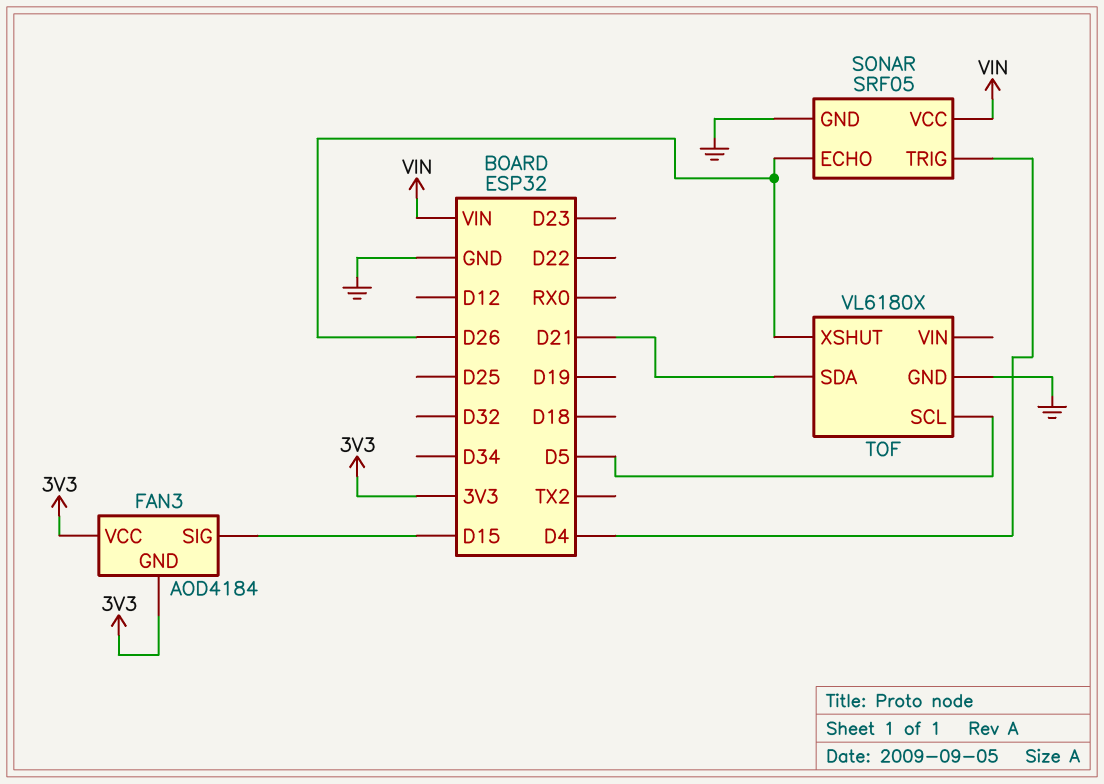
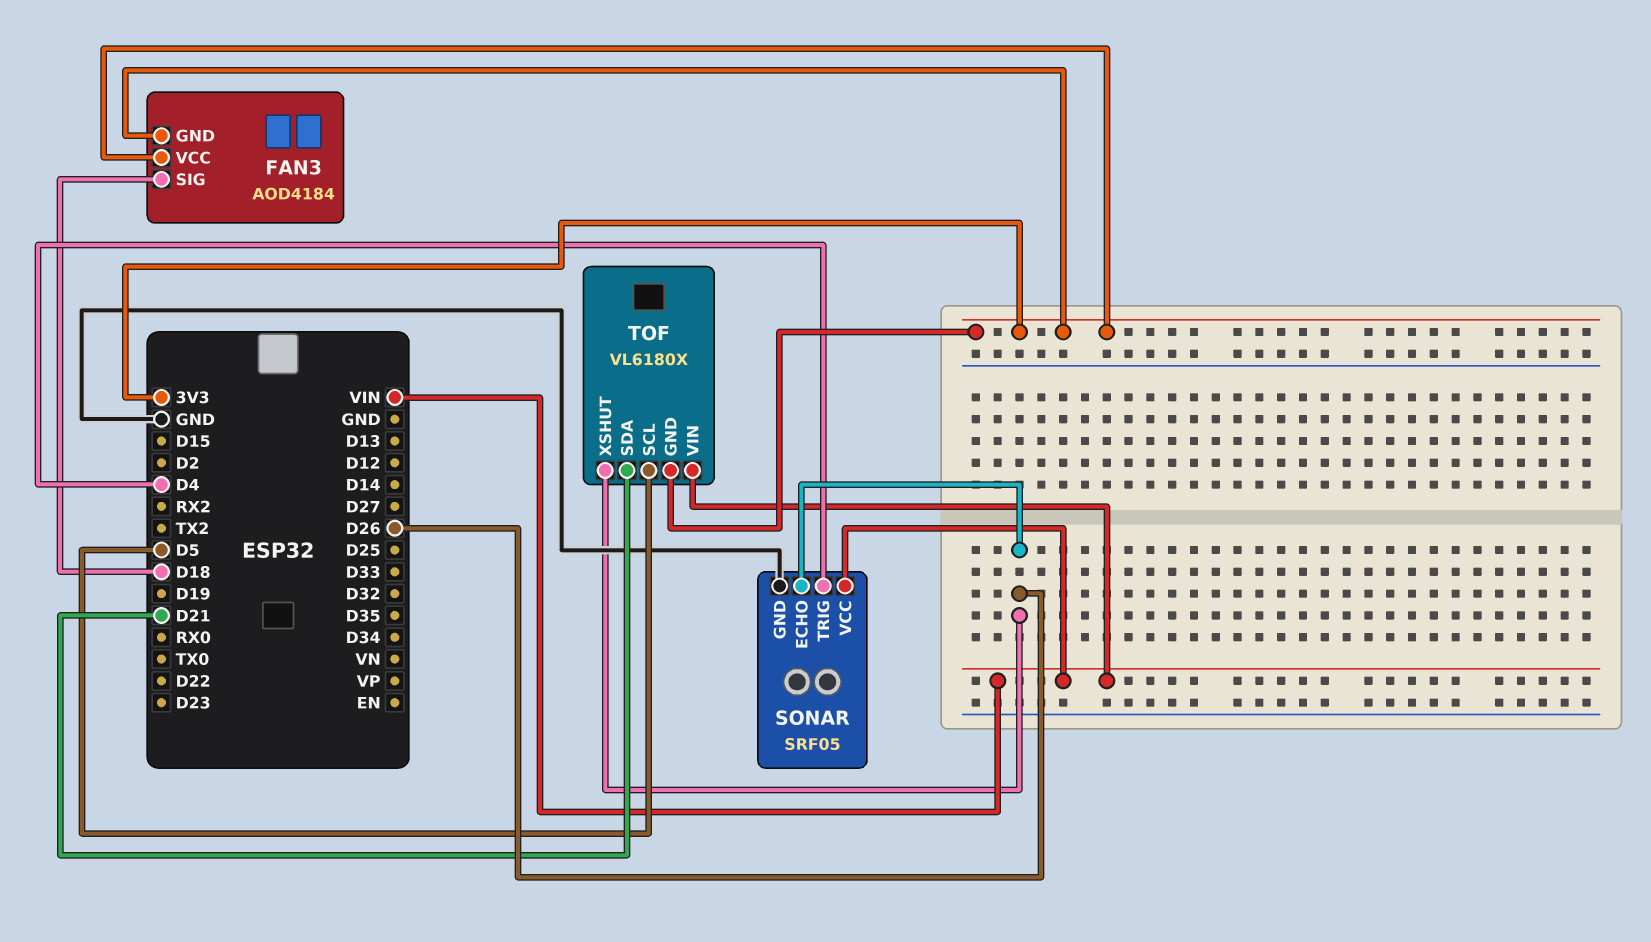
FAN3 pin SIG: D15 -> D18
TOF pin GND: GND -> 3V3
TOF pin VIN: none -> VIN

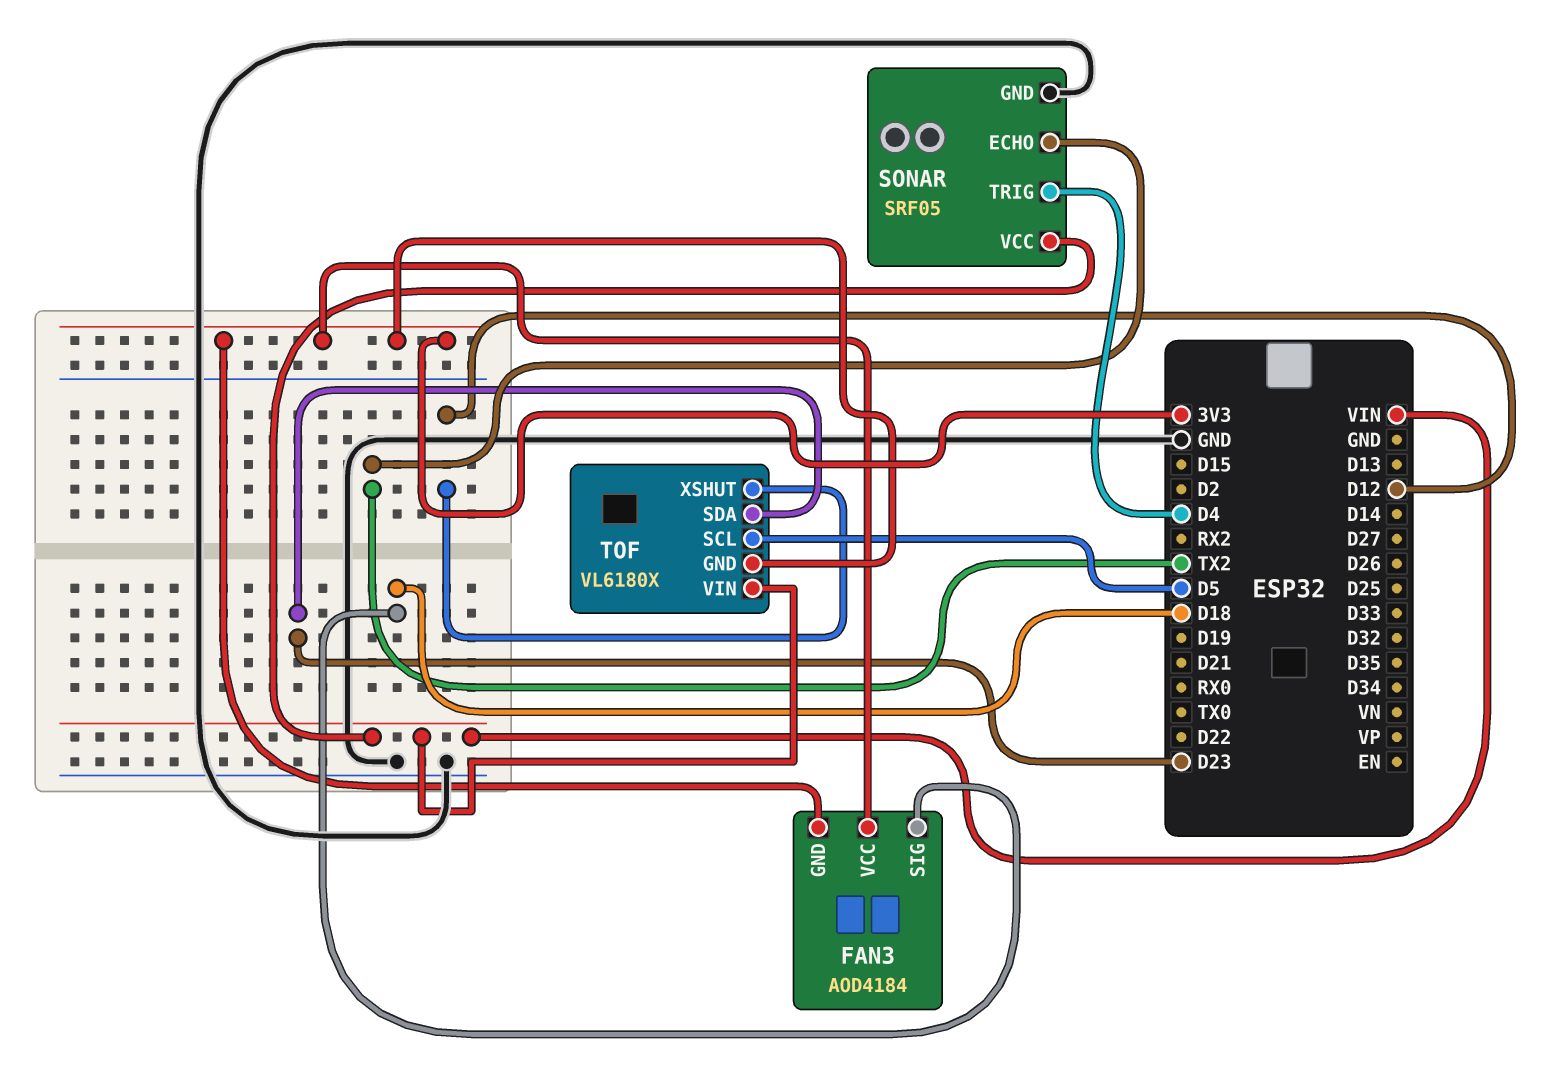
SONAR pin ECHO: D26 -> TX2
TOF pin SDA: D21 -> D23
TOF pin XSHUT: D26 -> D12

